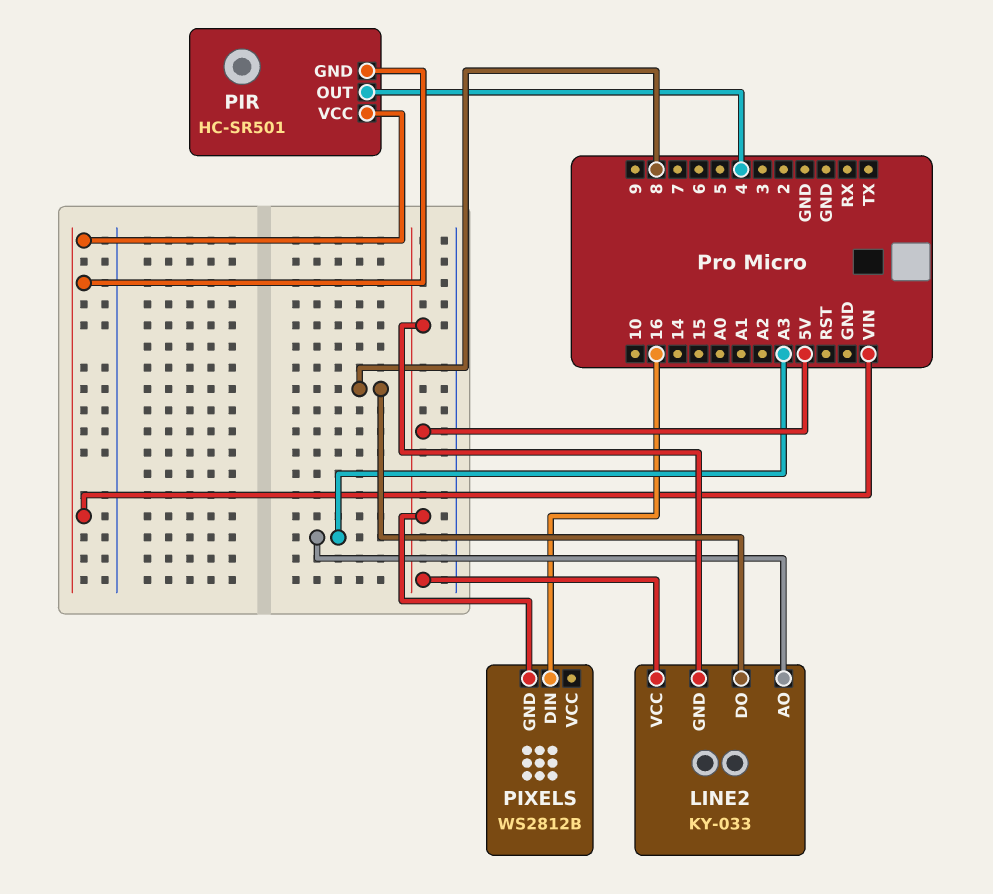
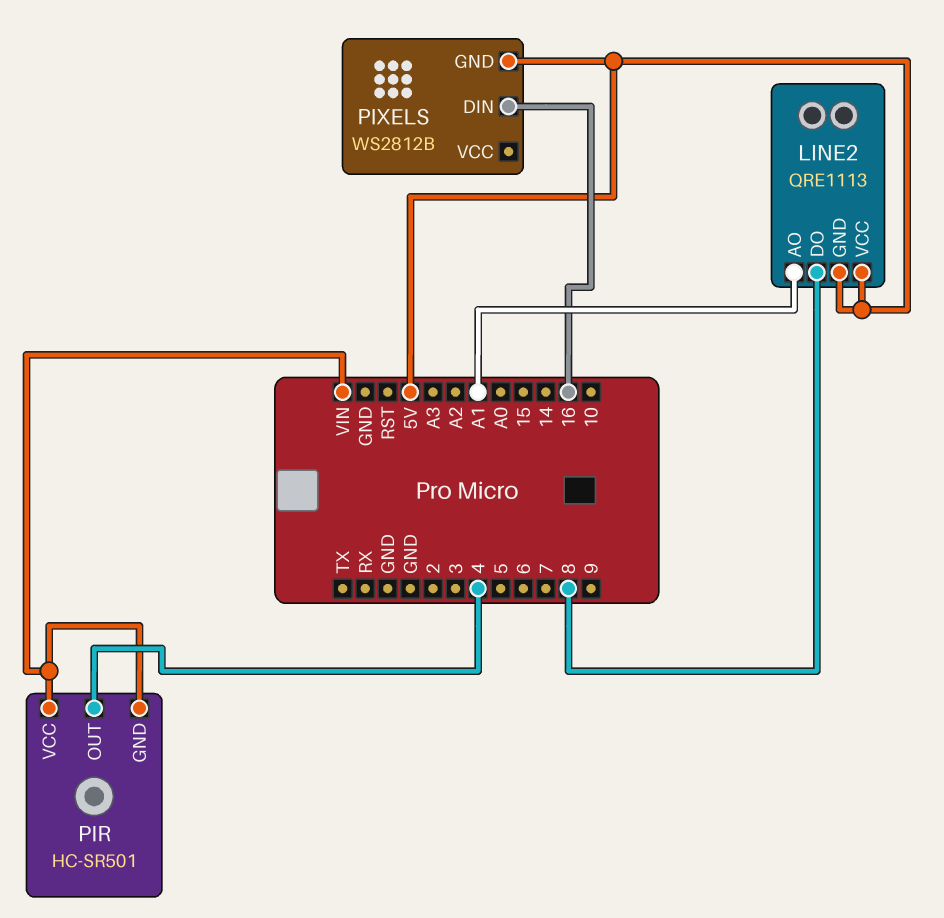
LINE2: KY-033 -> QRE1113
LINE2 pin AO: A3 -> A1

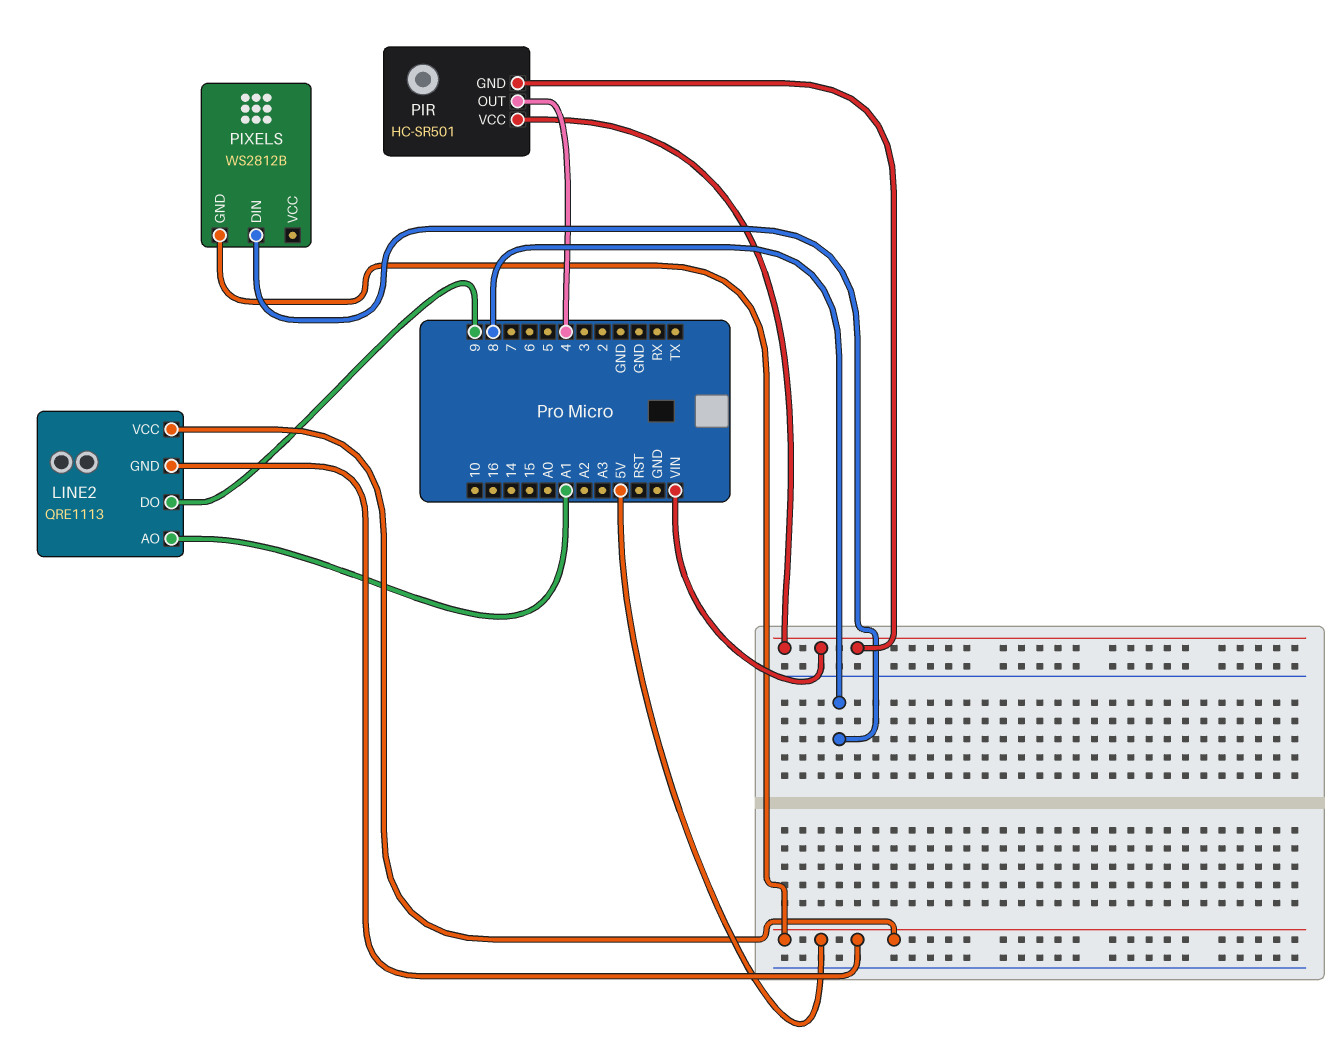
LINE2 pin DO: 8 -> 9
PIXELS pin DIN: 16 -> 8

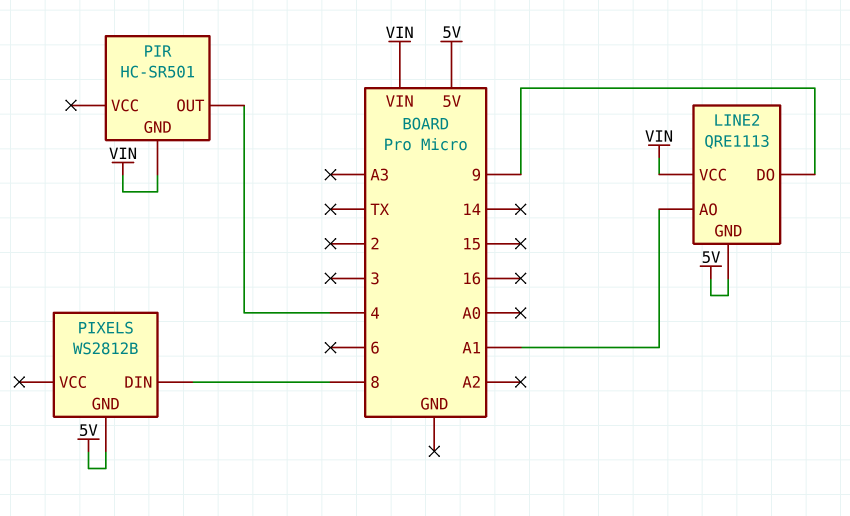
LINE2 pin VCC: 5V -> VIN
PIR pin VCC: VIN -> none

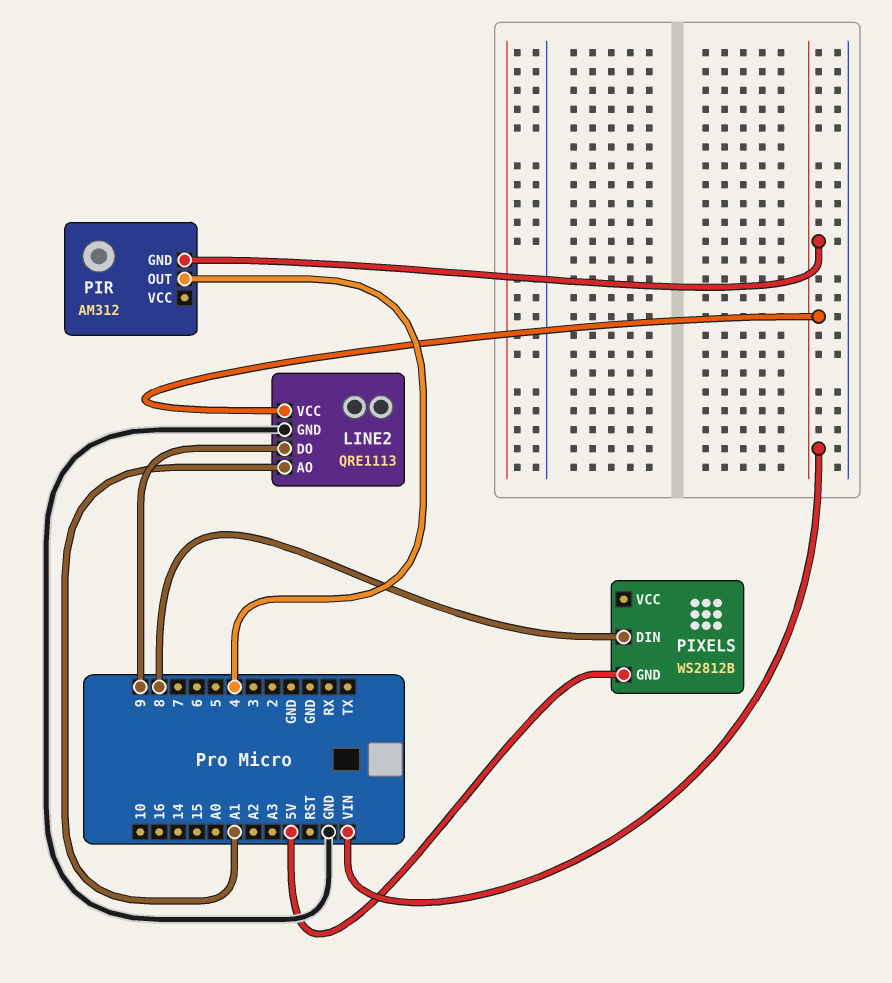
LINE2 pin GND: 5V -> GND
PIR: HC-SR501 -> AM312

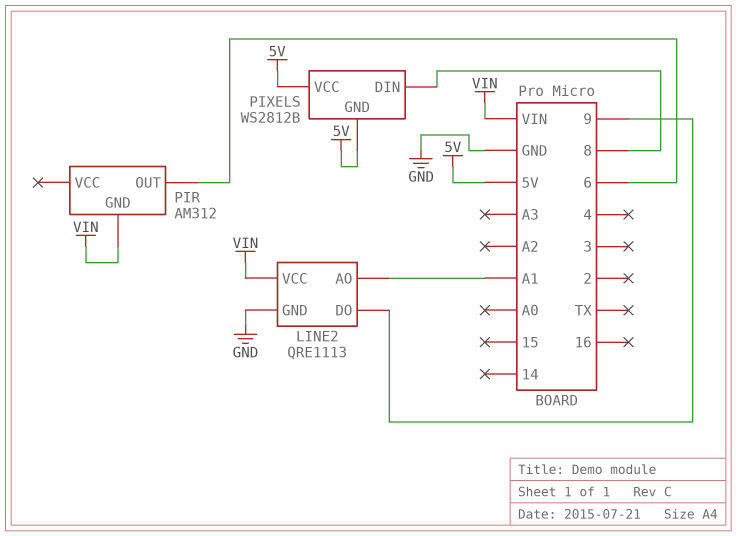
PIR pin OUT: 4 -> 6
PIXELS pin VCC: none -> 5V

